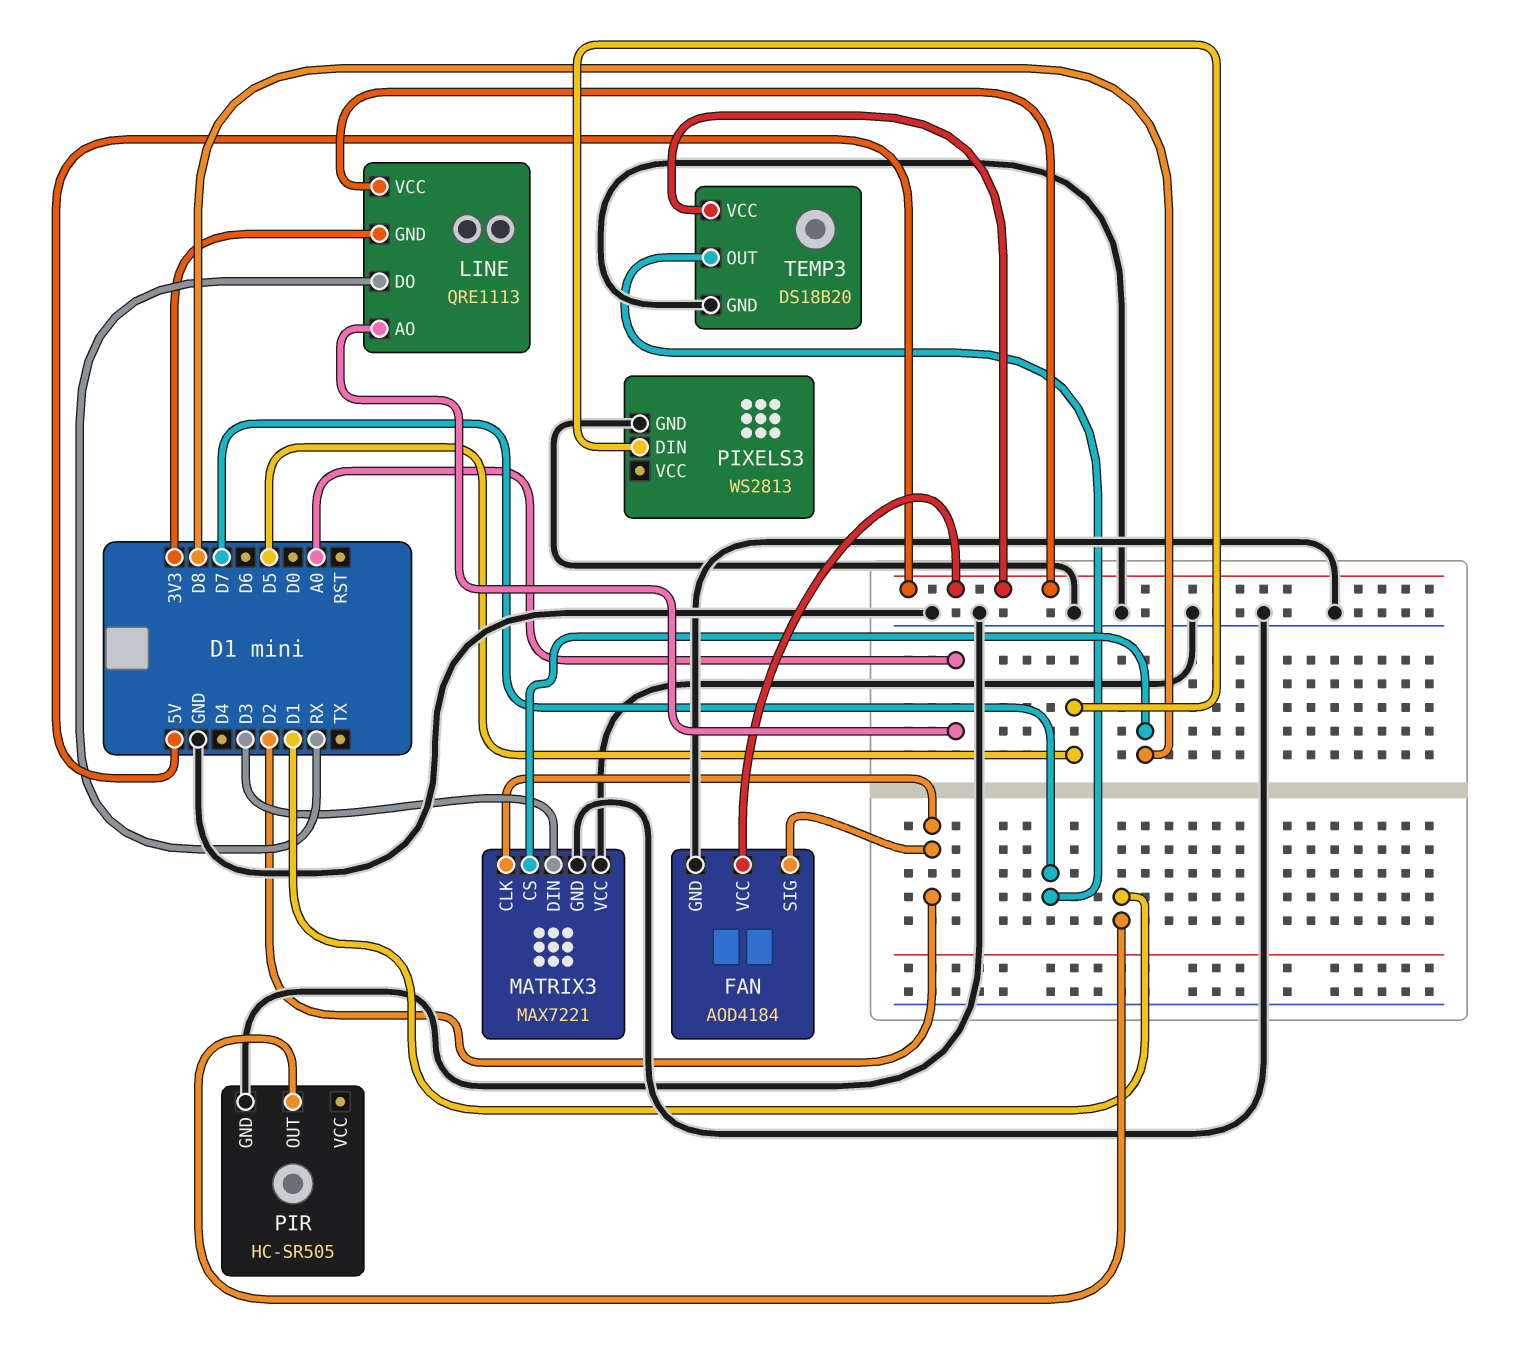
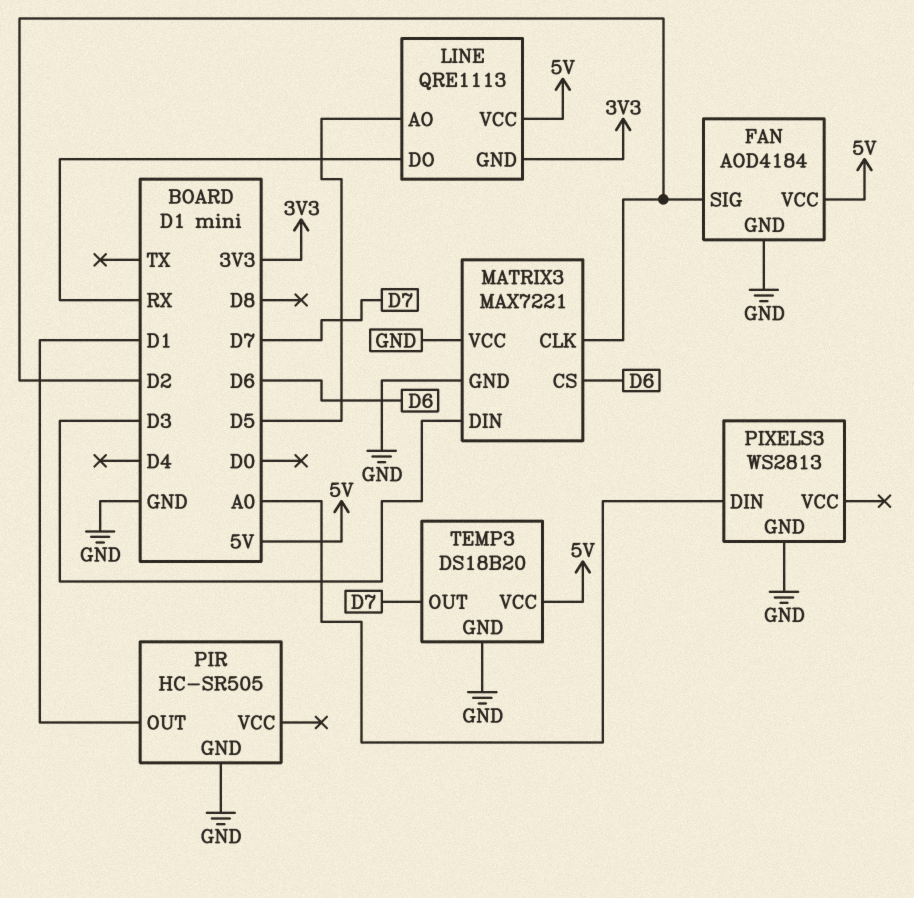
LINE pin AO: A0 -> D5
MATRIX3 pin CS: D8 -> D6
PIXELS3 pin DIN: D5 -> A0

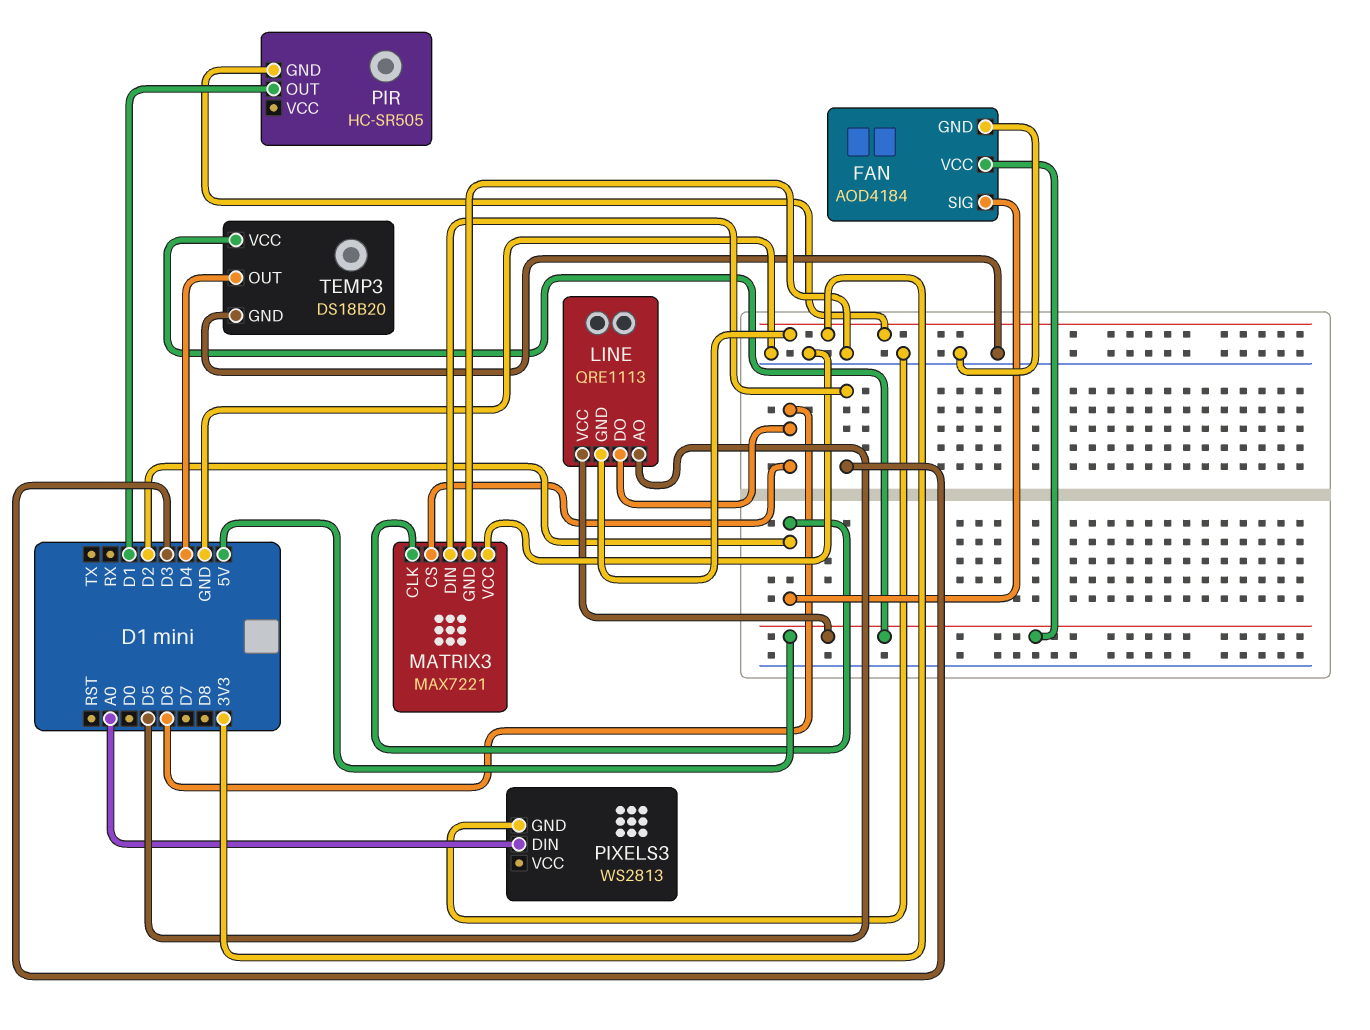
LINE pin DO: RX -> D6
PIR pin GND: GND -> 3V3
TEMP3 pin OUT: D7 -> D4

